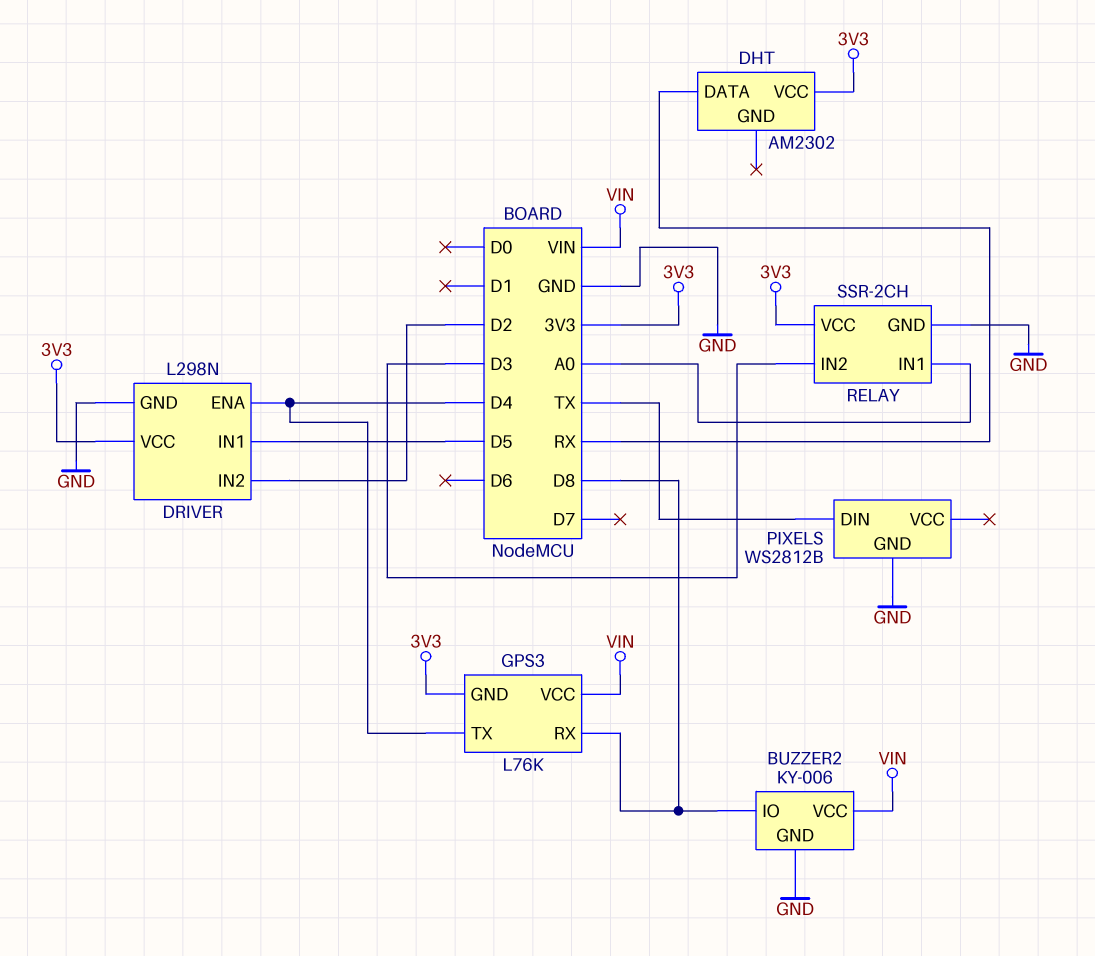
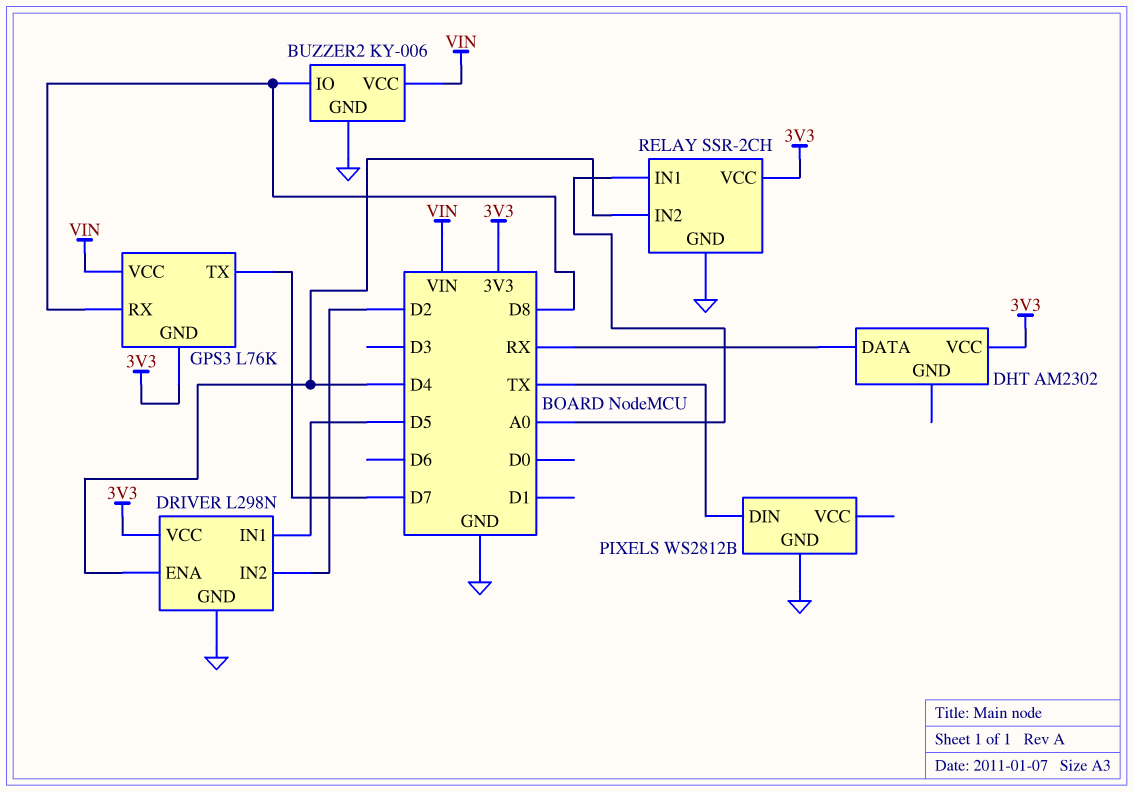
GPS3 pin TX: D4 -> D7
RELAY pin IN2: D3 -> D4

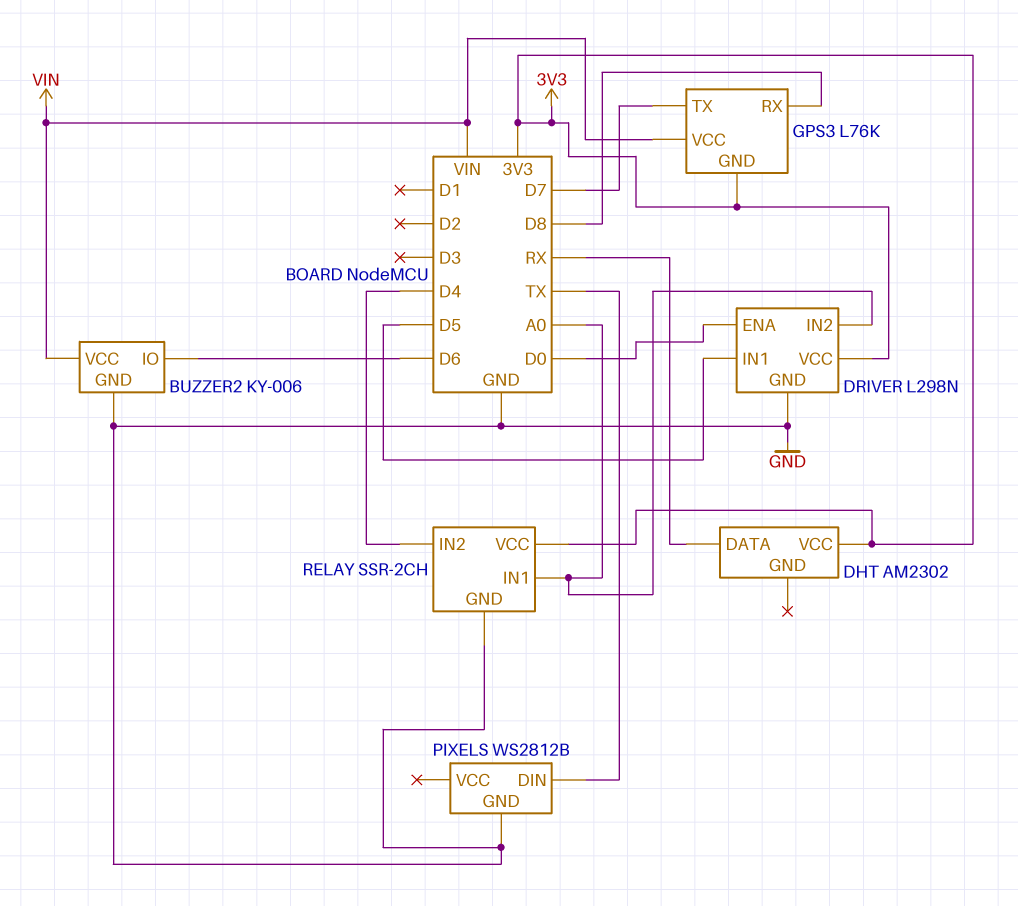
BUZZER2 pin IO: D8 -> D6
DRIVER pin ENA: D4 -> D0
DRIVER pin IN2: D2 -> A0

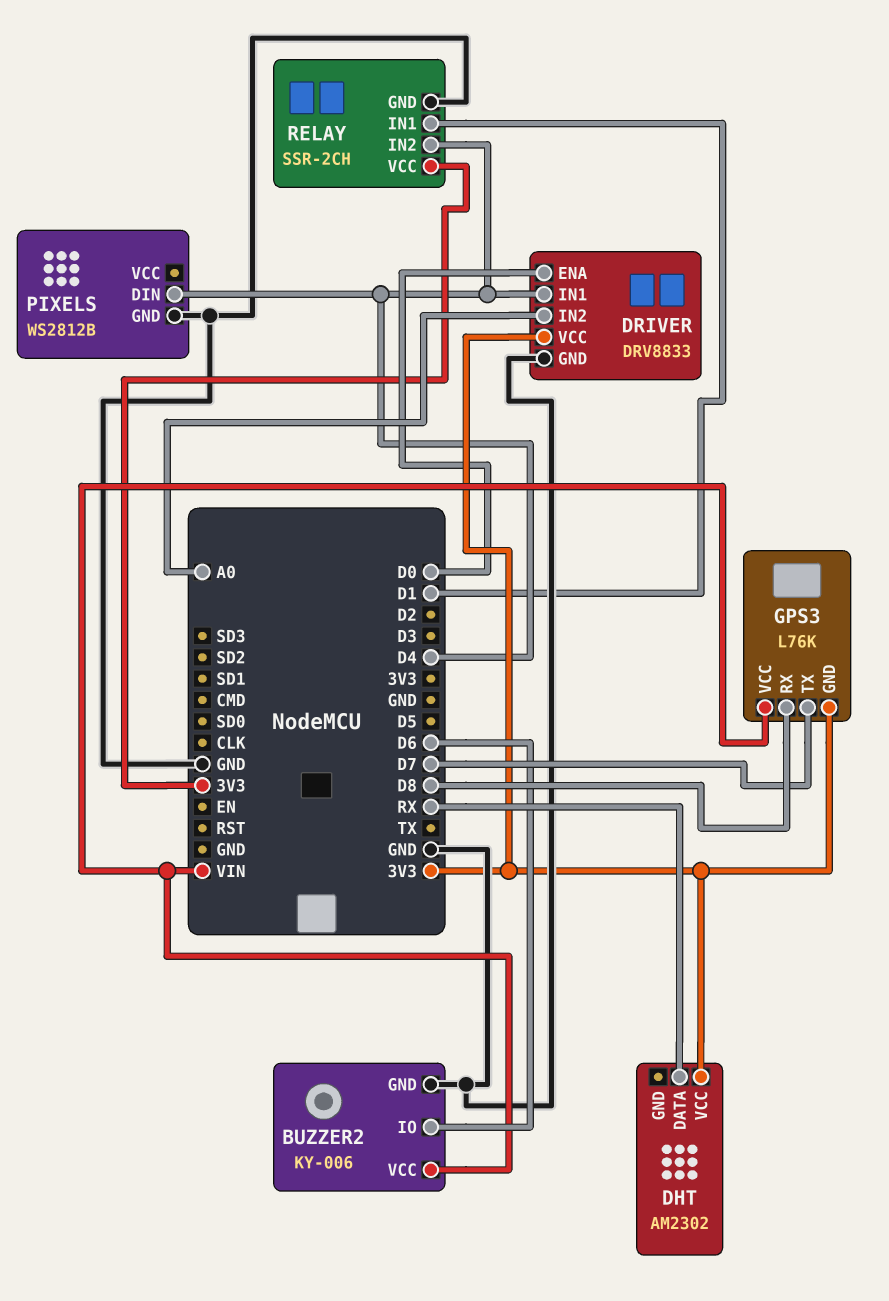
DRIVER: L298N -> DRV8833
DRIVER pin IN1: D5 -> D4
PIXELS pin DIN: TX -> D4
RELAY pin IN1: A0 -> D1

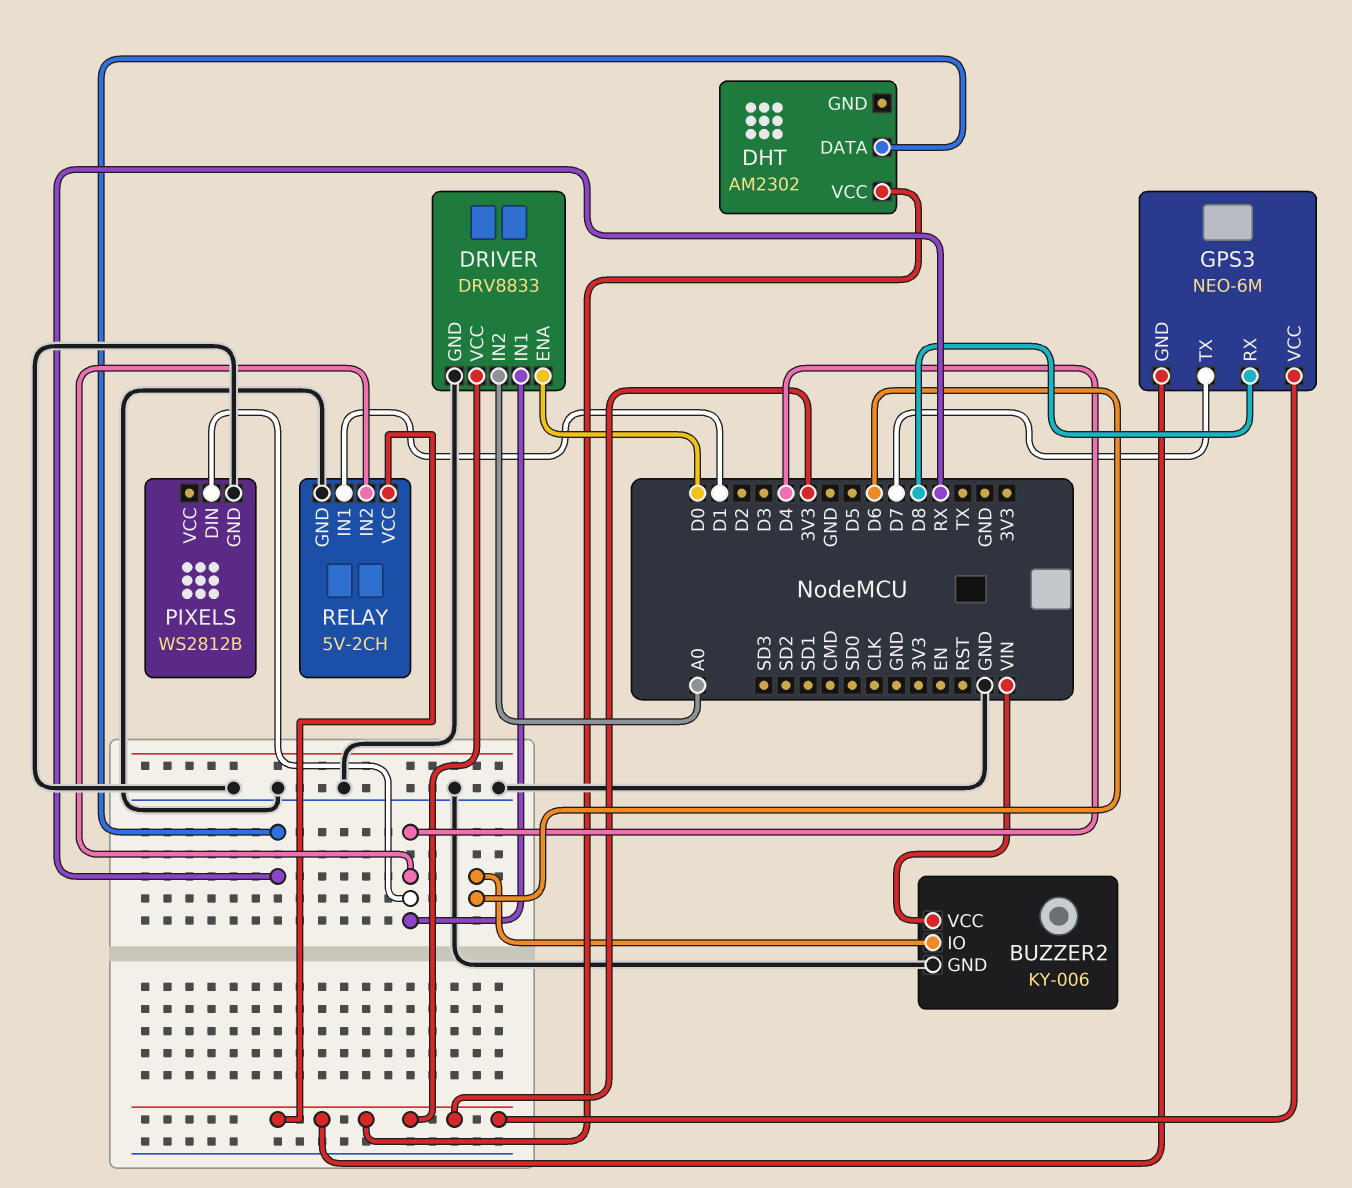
GPS3: L76K -> NEO-6M
GPS3 pin VCC: VIN -> 3V3
RELAY: SSR-2CH -> 5V-2CH

